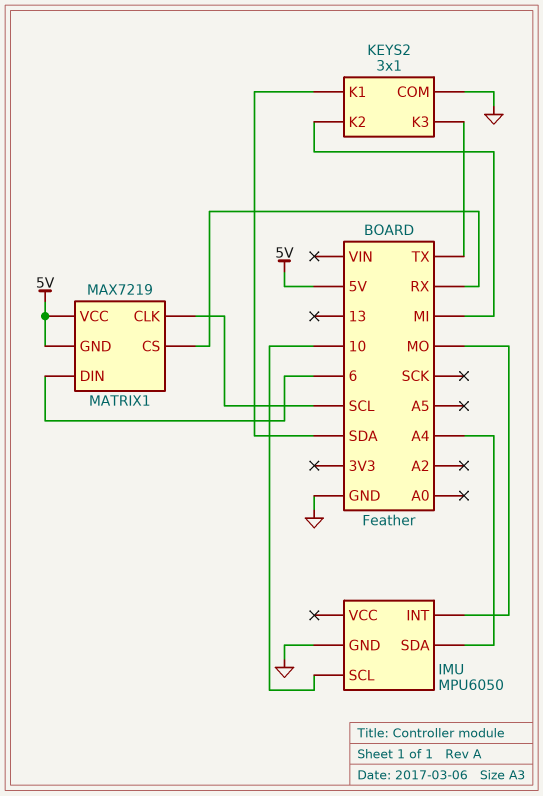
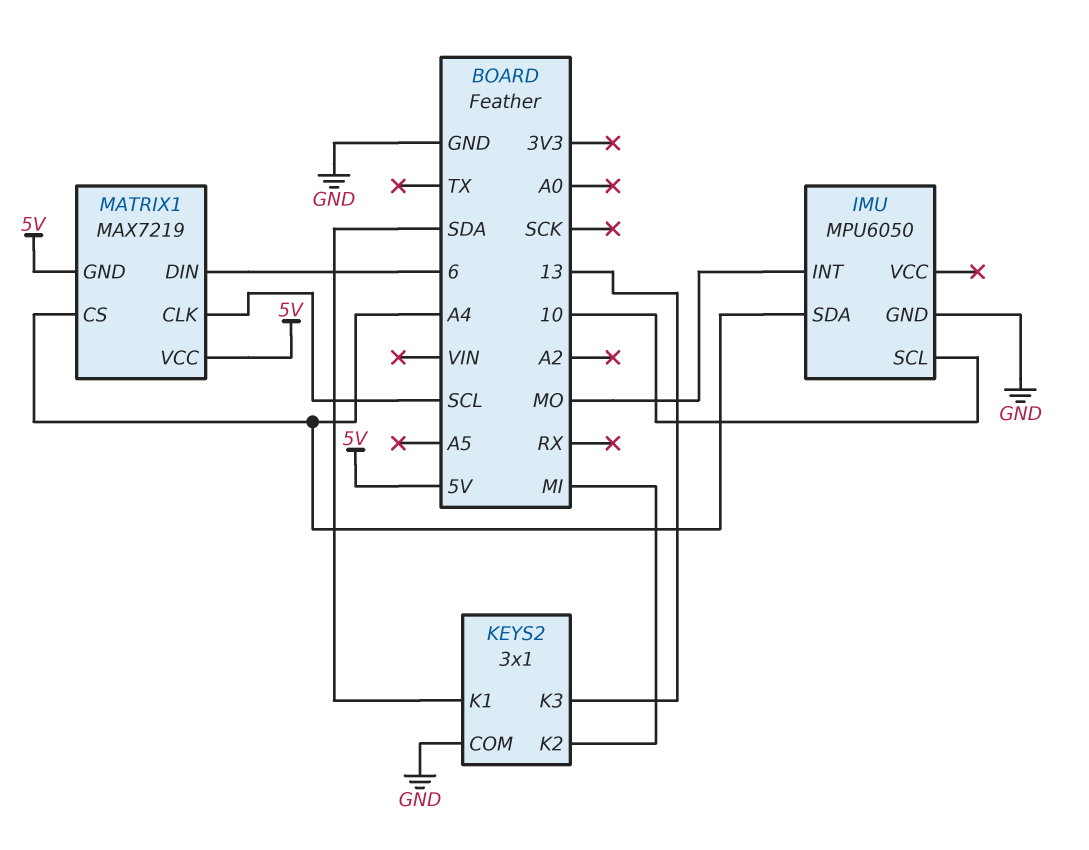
KEYS2 pin K3: TX -> 13
MATRIX1 pin CS: RX -> A4

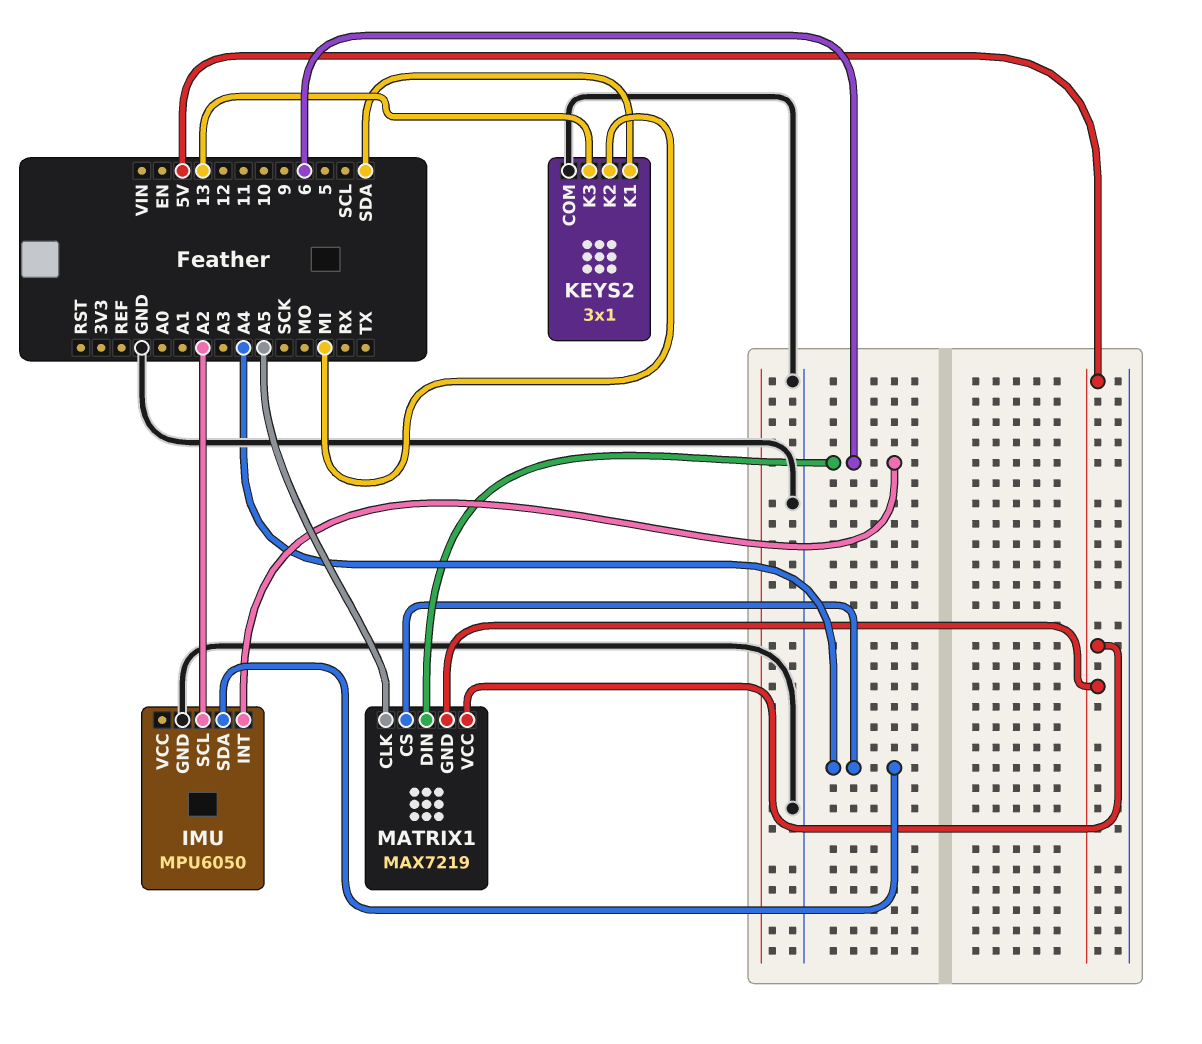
IMU pin INT: MO -> 6
IMU pin SCL: 10 -> A2
MATRIX1 pin CLK: SCL -> A5

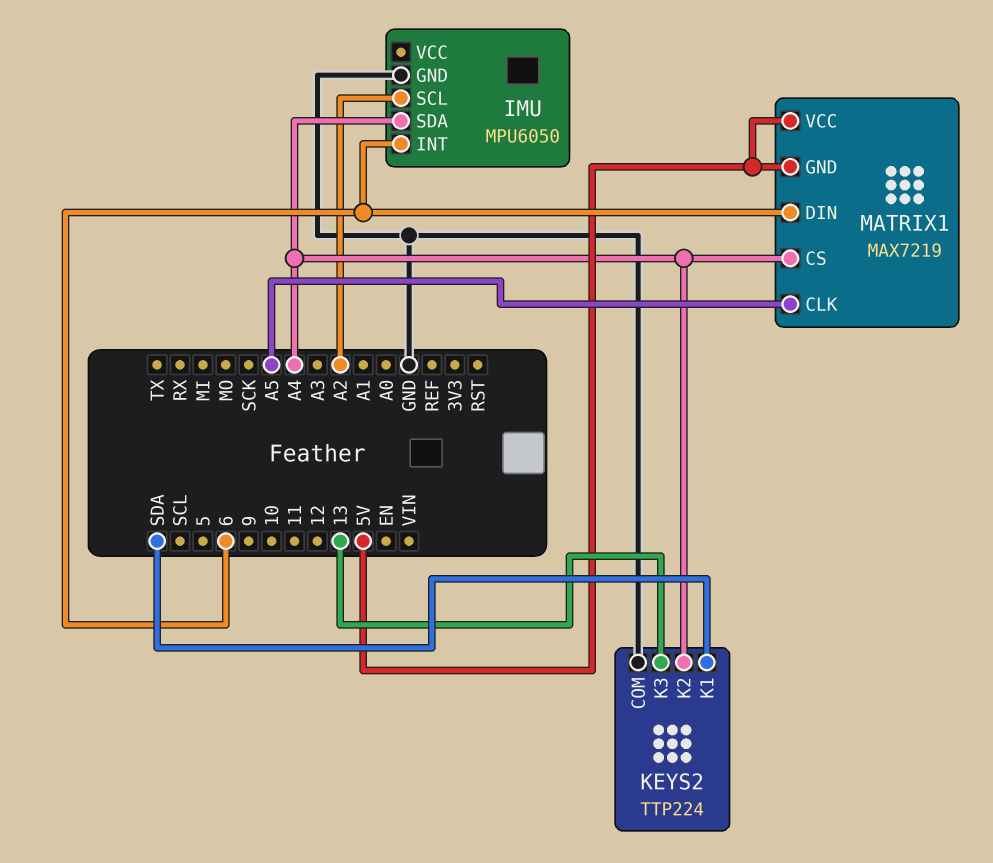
KEYS2: 3x1 -> TTP224
KEYS2 pin K2: MI -> A4

